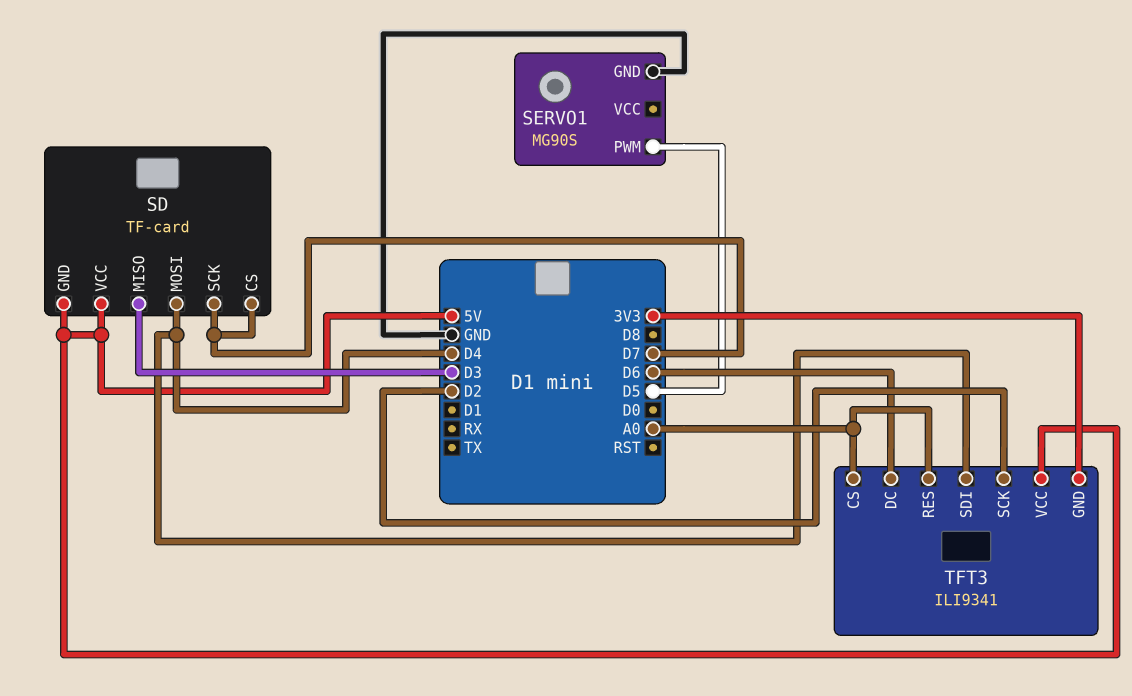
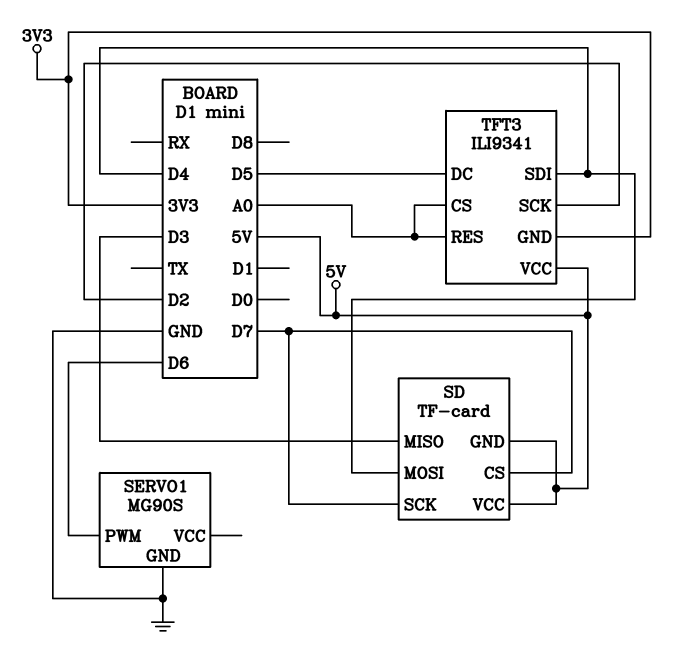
SERVO1 pin PWM: D5 -> D6
TFT3 pin DC: D6 -> D5

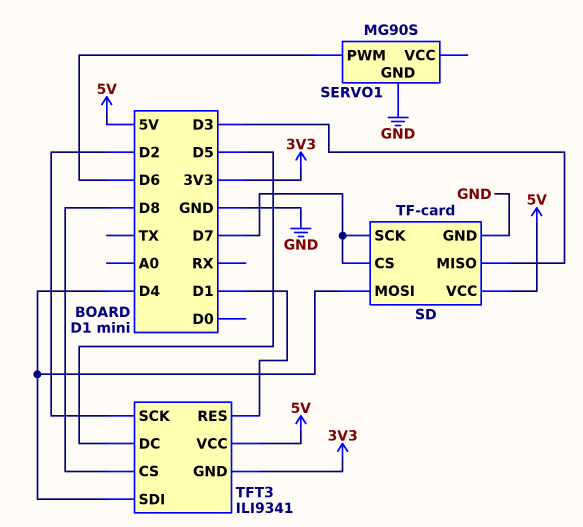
SD pin GND: 5V -> GND
TFT3 pin CS: A0 -> D8
TFT3 pin RES: A0 -> D1

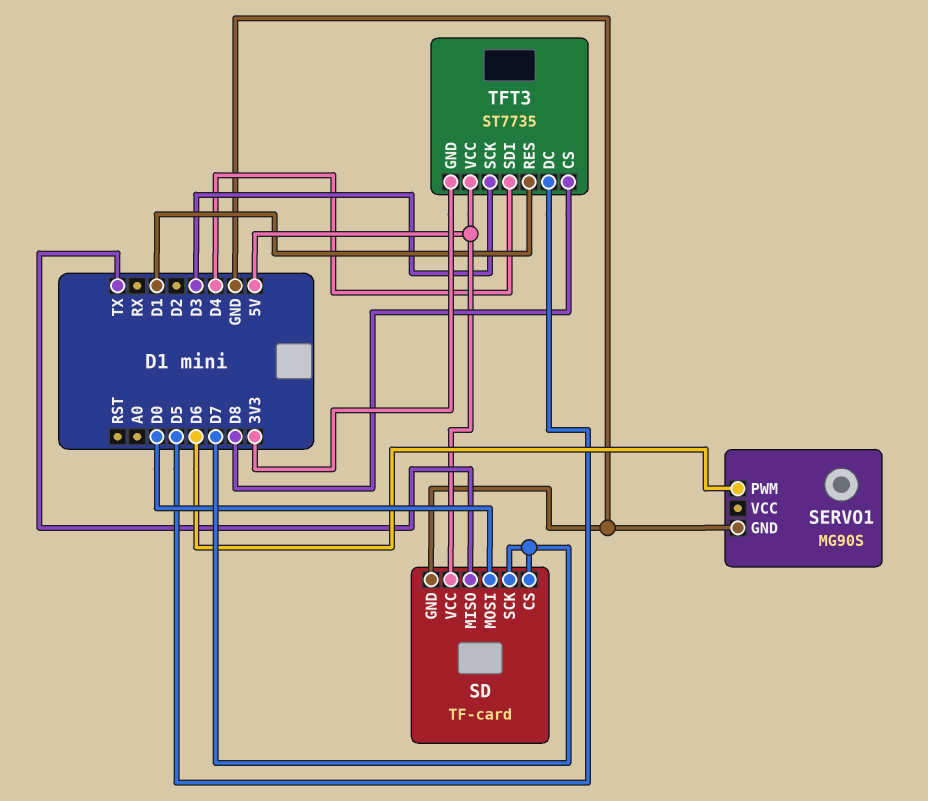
SD pin MISO: D3 -> TX
SD pin MOSI: D4 -> D0
TFT3: ILI9341 -> ST7735
TFT3 pin SCK: D2 -> D3

